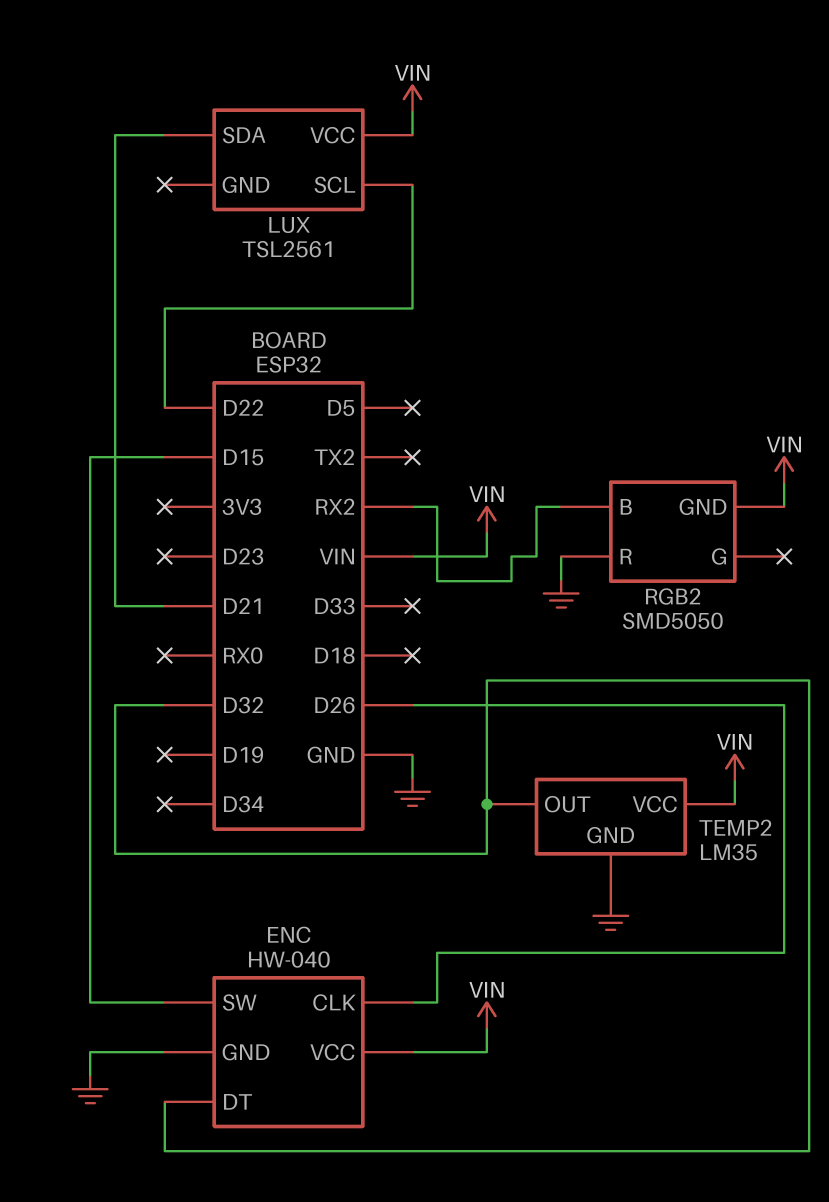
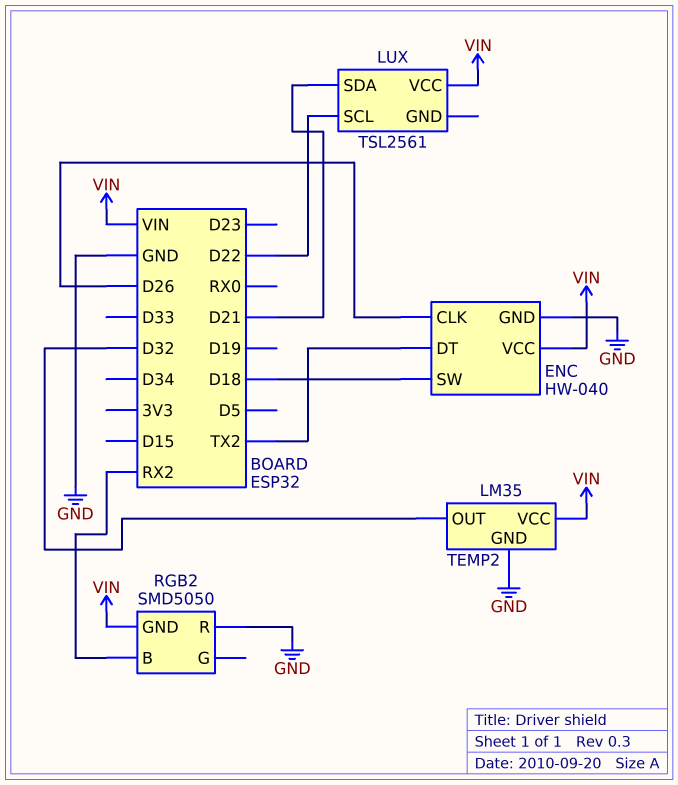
ENC pin DT: D32 -> TX2
ENC pin SW: D15 -> D18

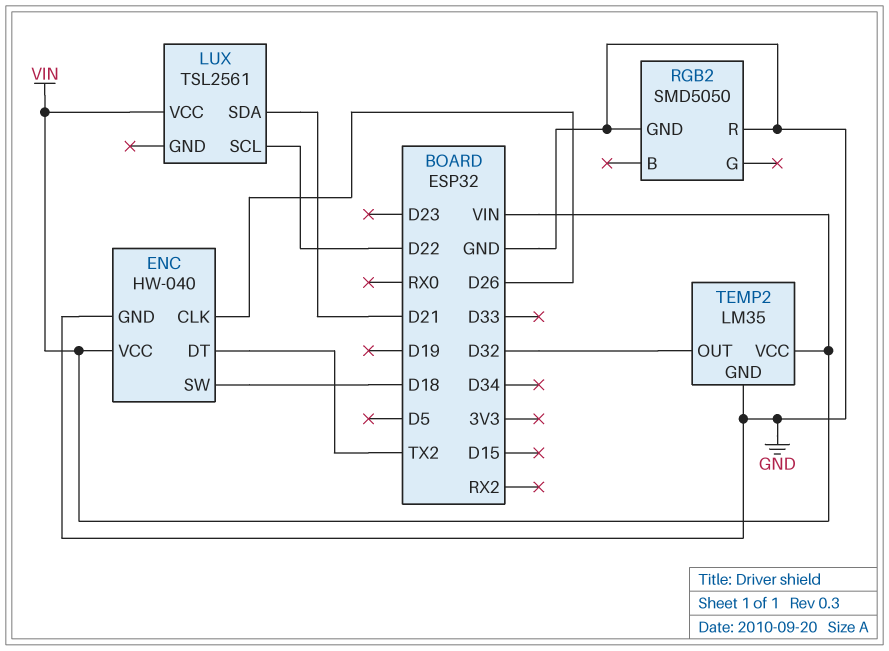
RGB2 pin B: RX2 -> none
RGB2 pin GND: VIN -> GND

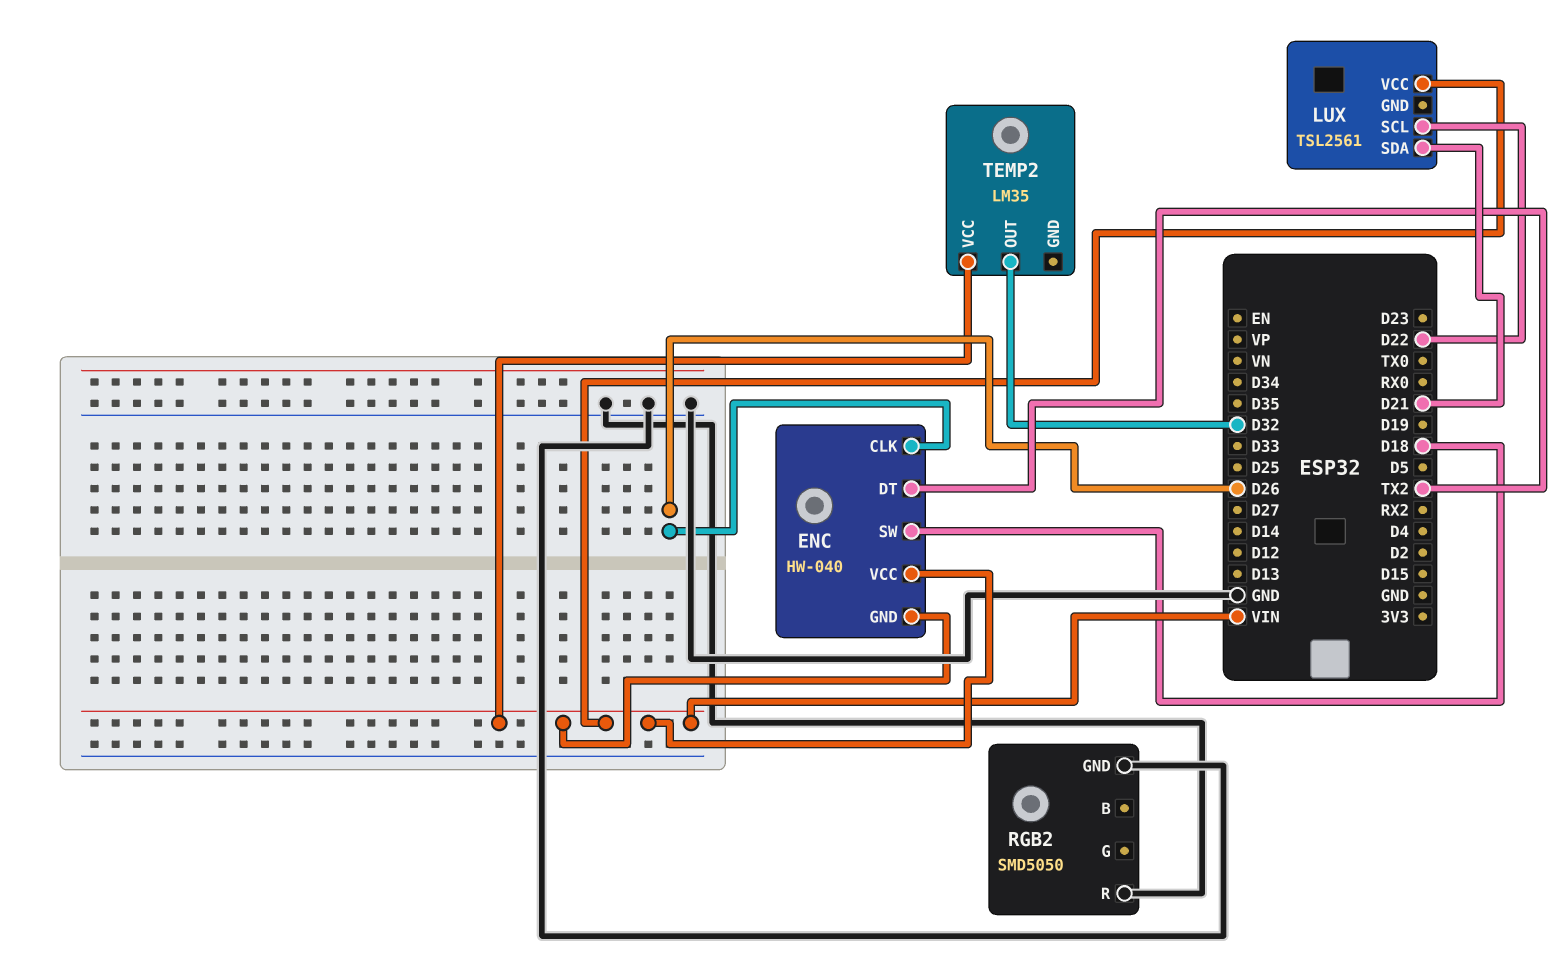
ENC pin GND: GND -> VIN
TEMP2 pin GND: GND -> none

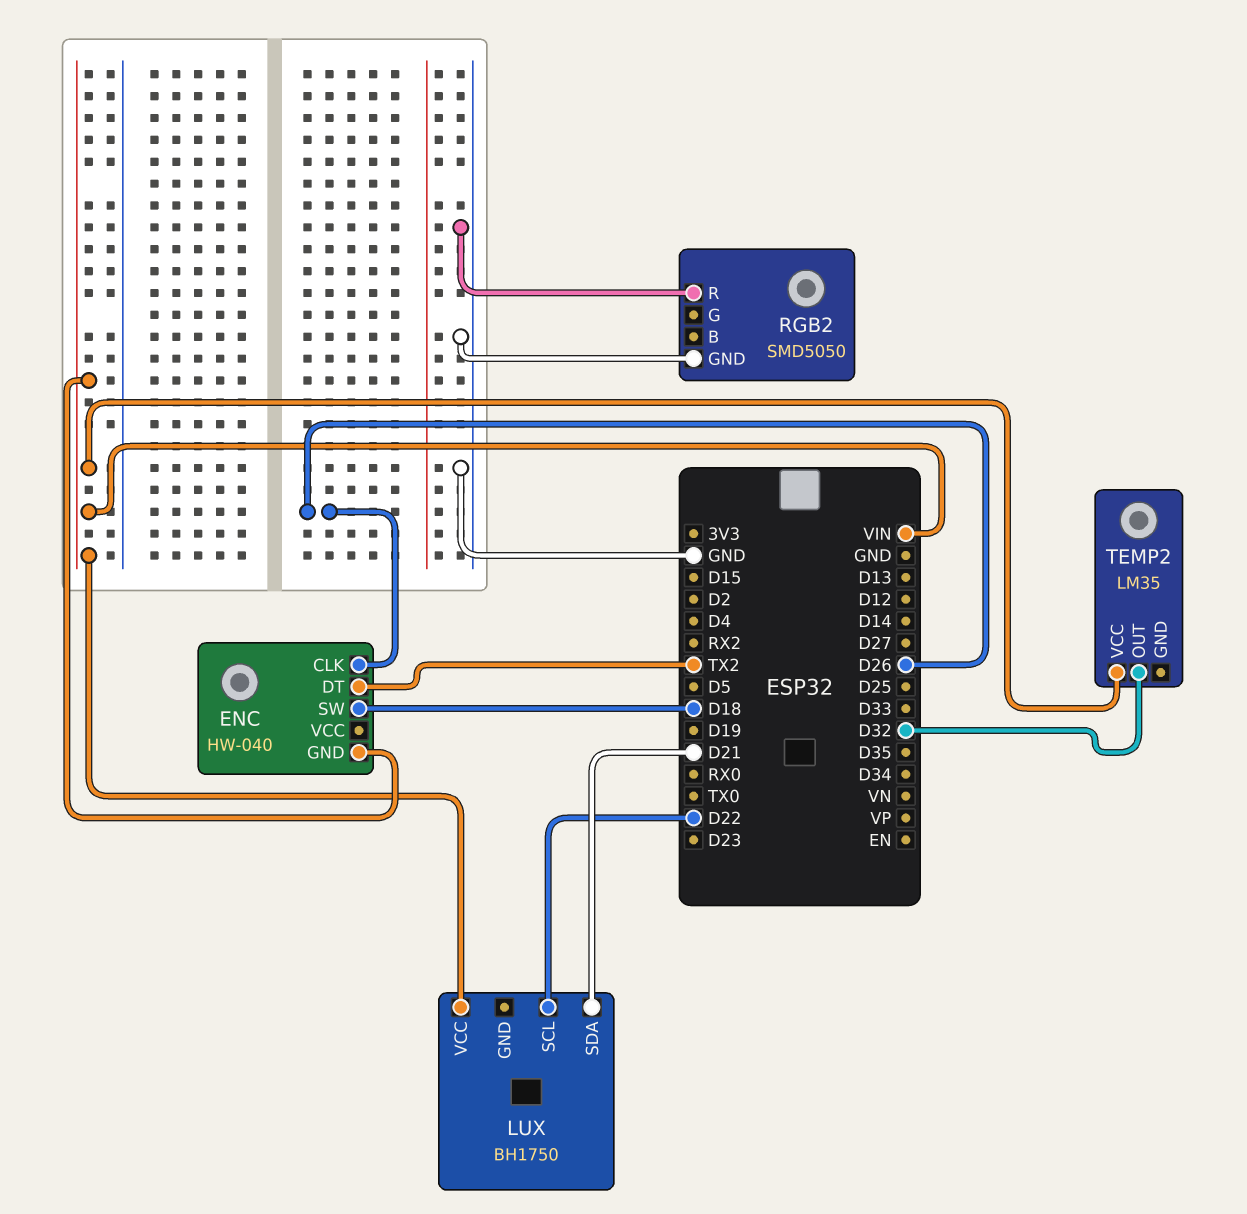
ENC pin VCC: VIN -> none
LUX: TSL2561 -> BH1750

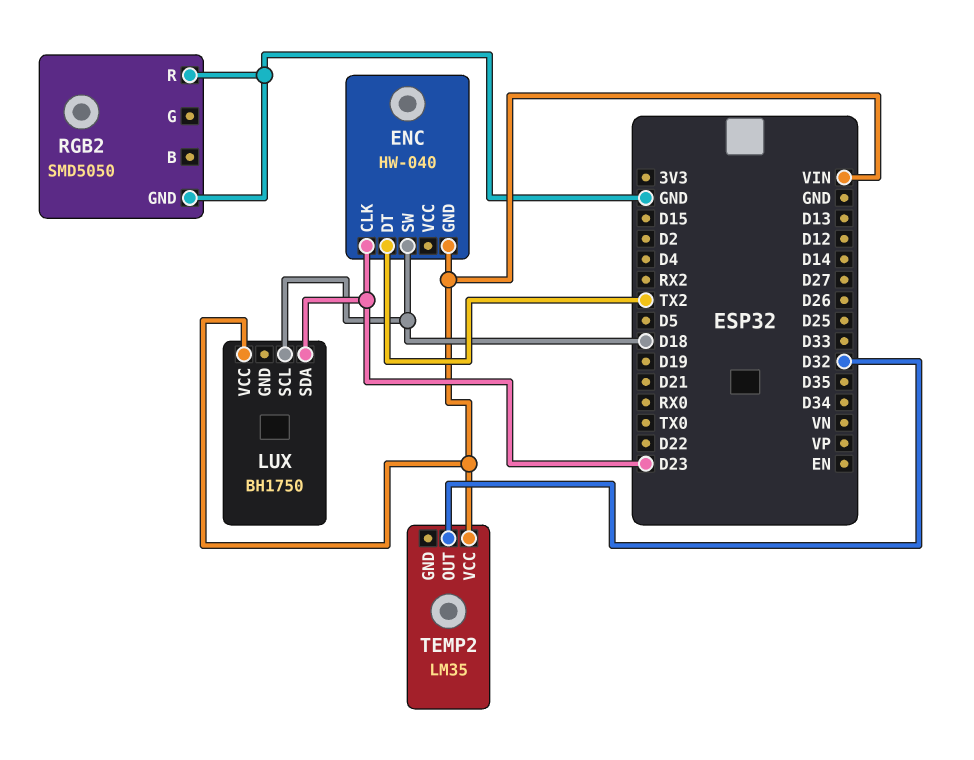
ENC pin CLK: D26 -> D23
LUX pin SCL: D22 -> D18
LUX pin SDA: D21 -> D23

